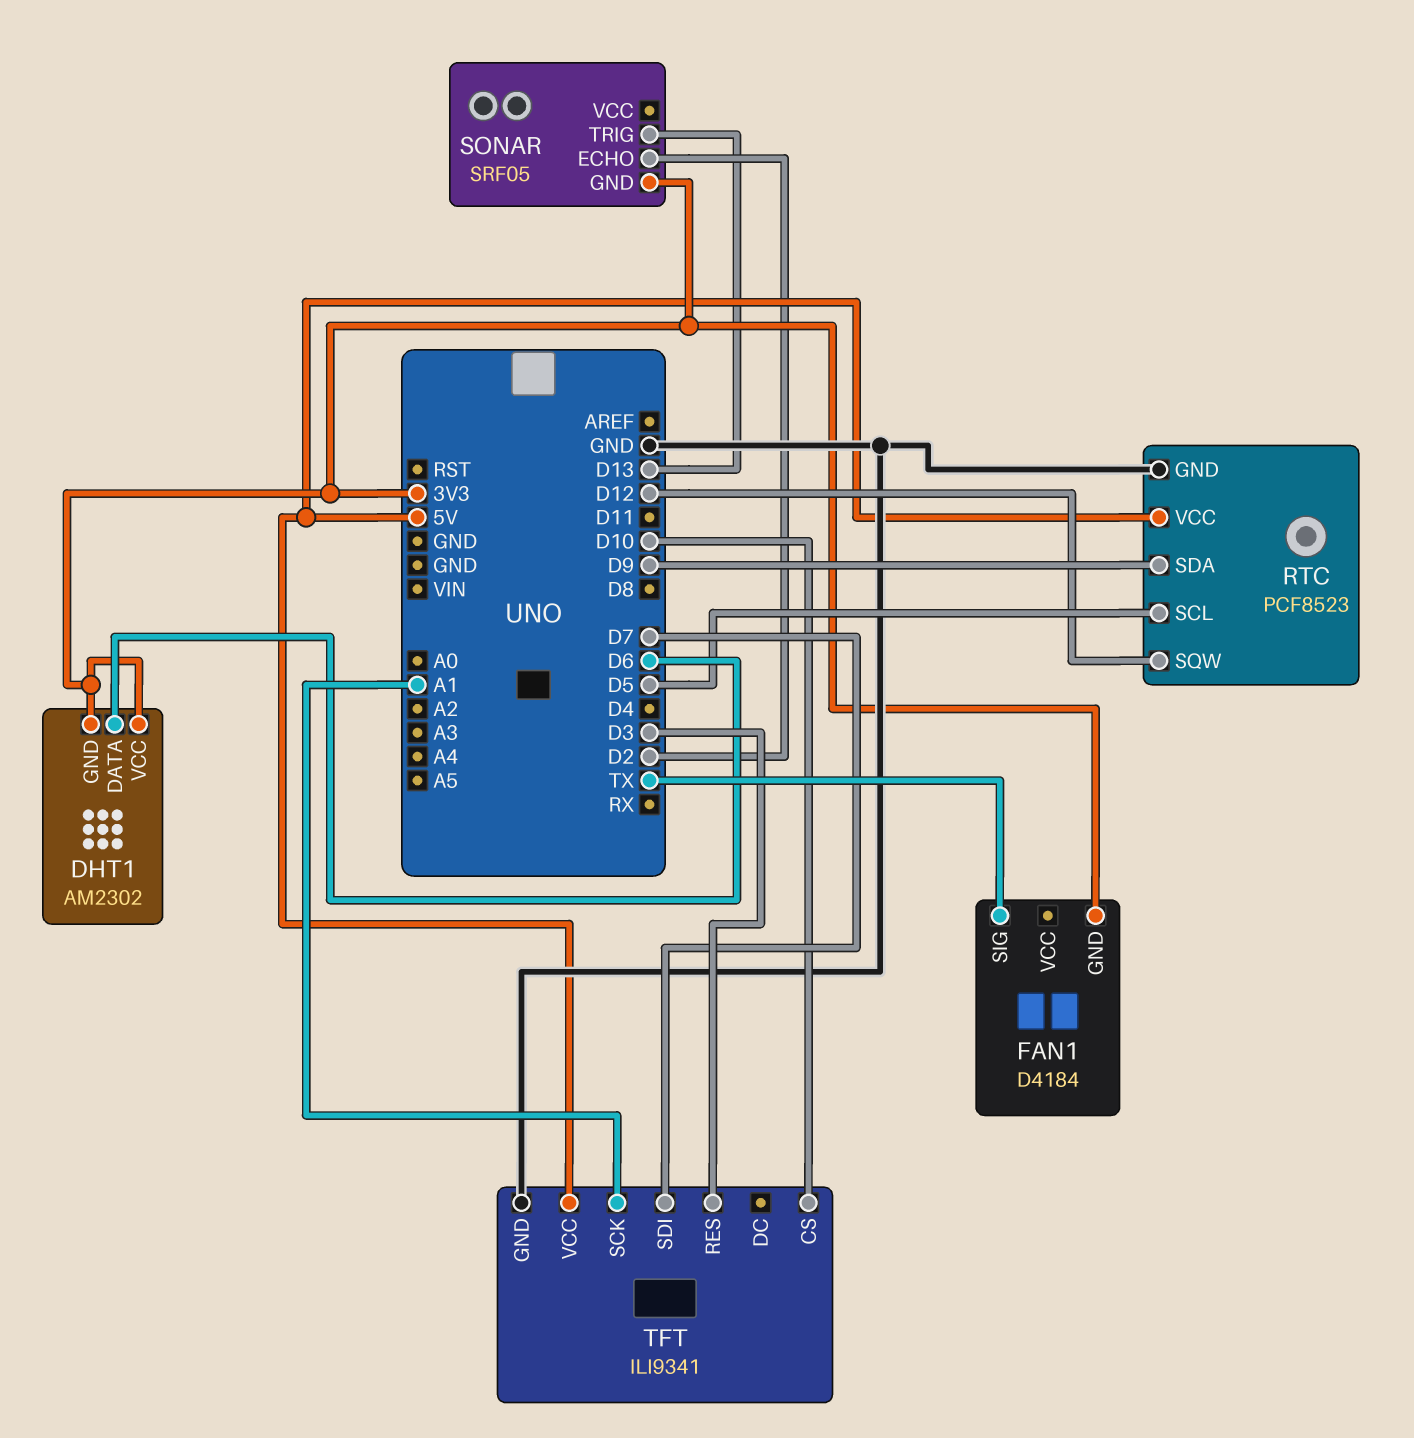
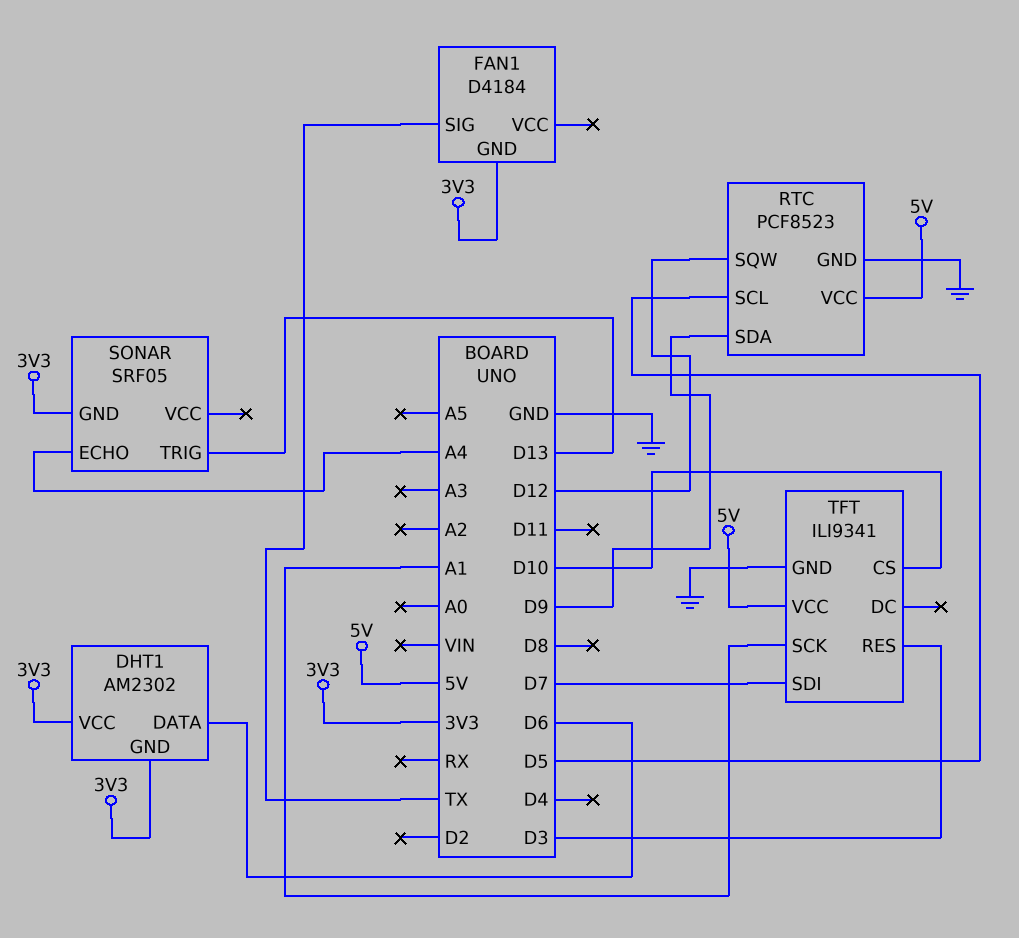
SONAR pin ECHO: D2 -> A4

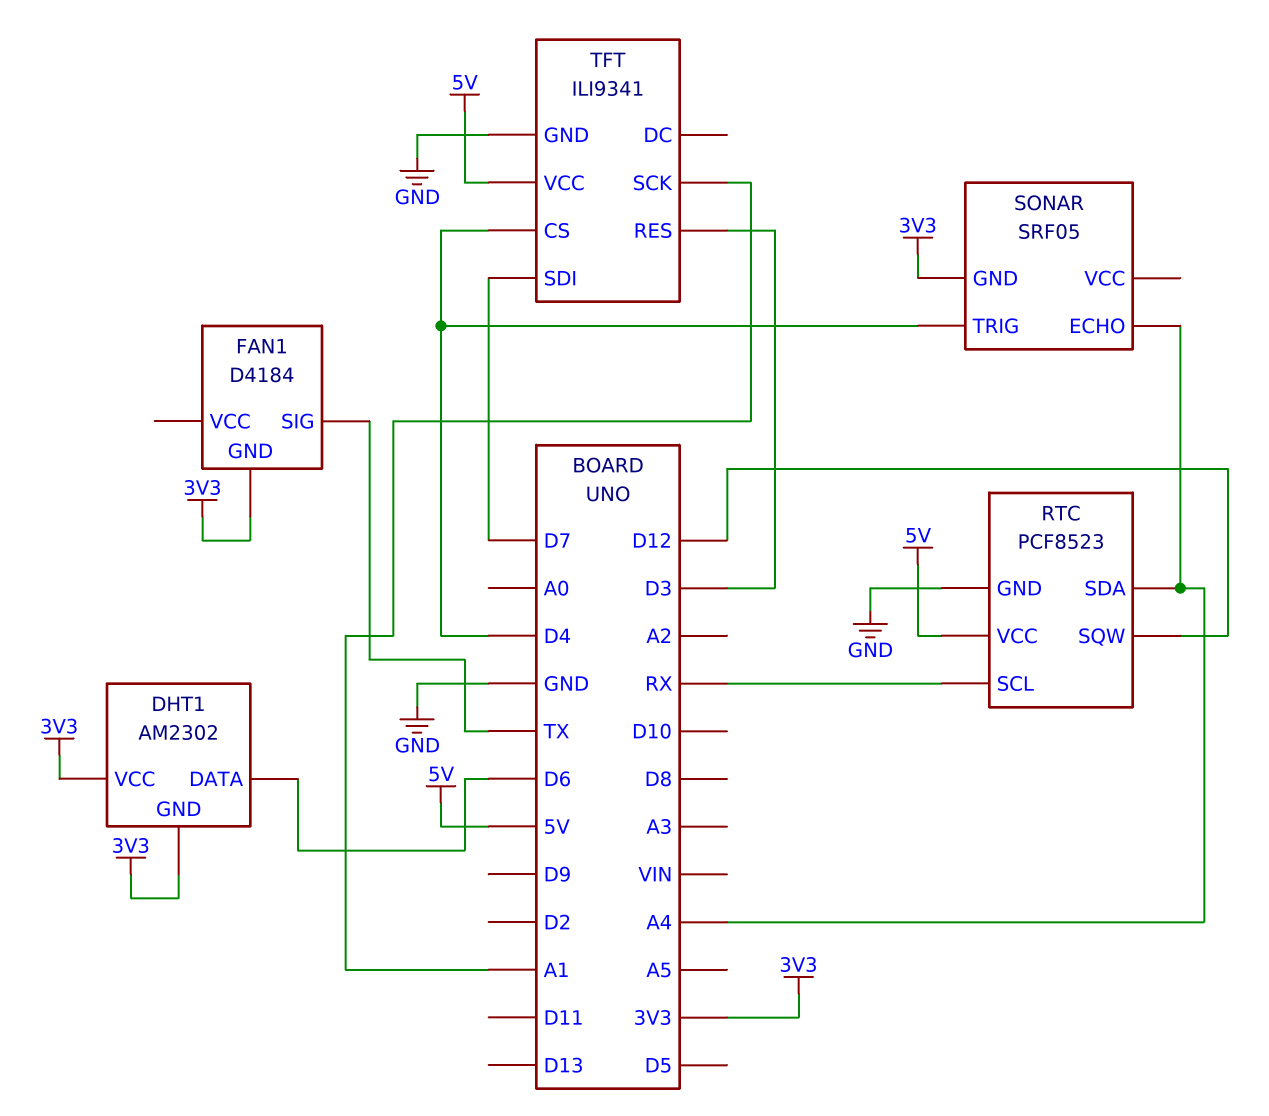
RTC pin SCL: D5 -> RX
RTC pin SDA: D9 -> A4
SONAR pin TRIG: D13 -> D4
TFT pin CS: D10 -> D4

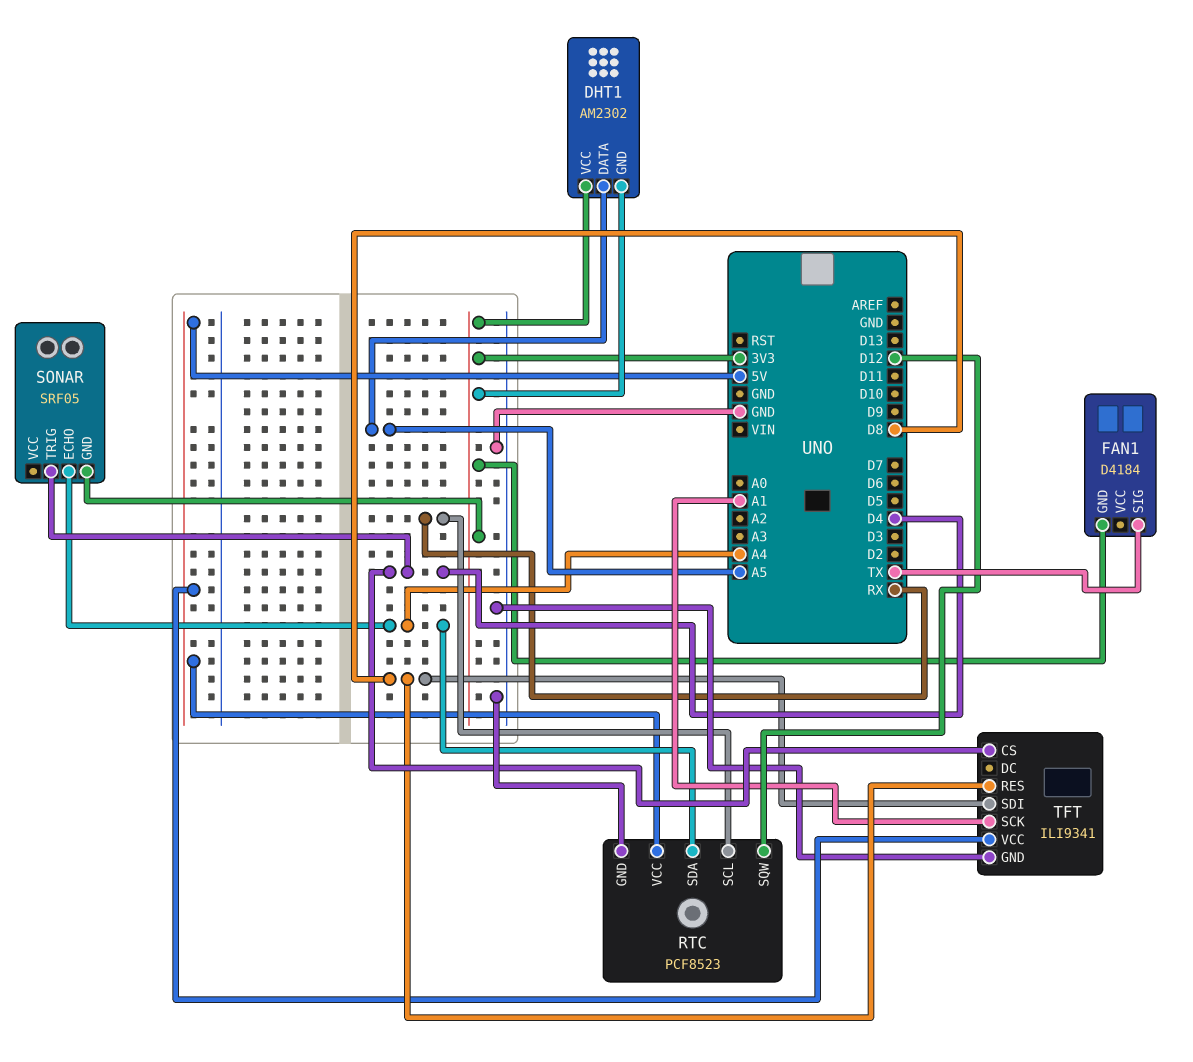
DHT1 pin DATA: D6 -> A5
TFT pin RES: D3 -> D8
TFT pin SDI: D7 -> D8

